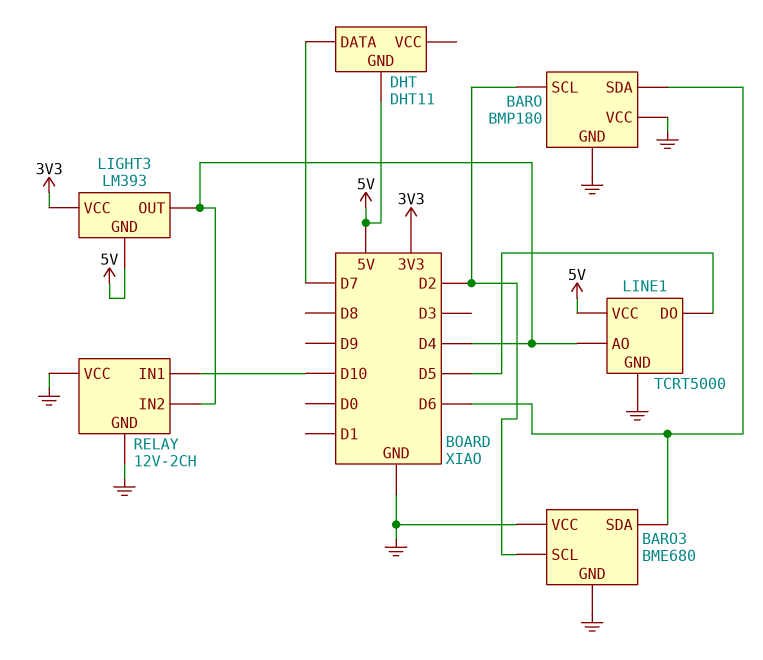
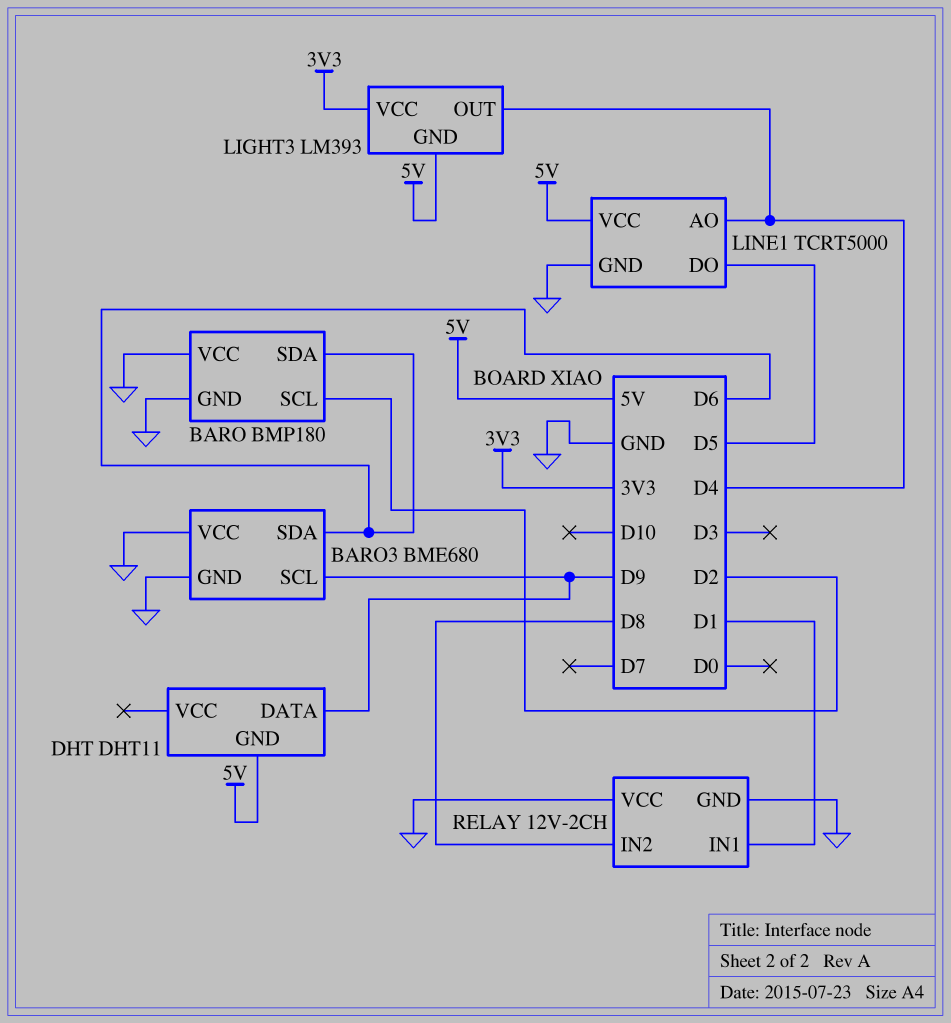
BARO3 pin SCL: D2 -> D9
DHT pin DATA: D7 -> D9
RELAY pin IN1: D10 -> D1
RELAY pin IN2: D4 -> D8

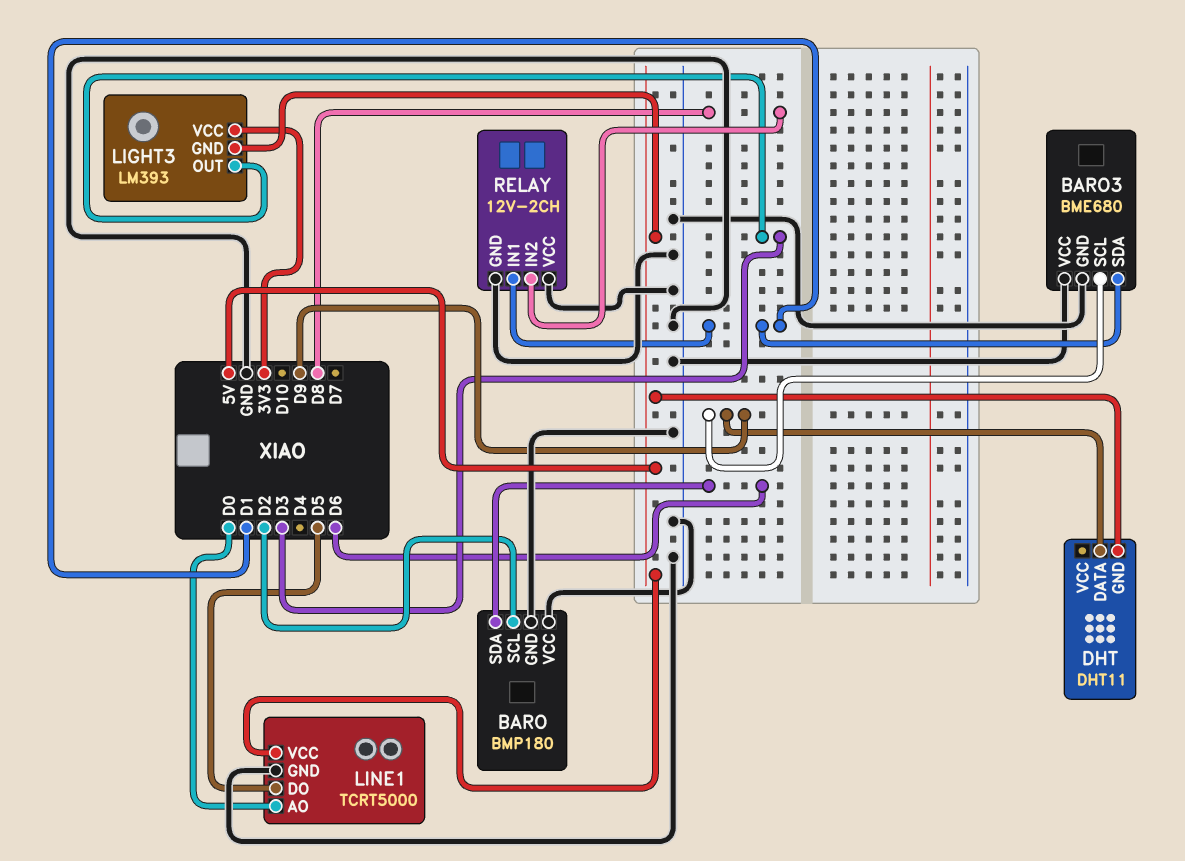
BARO3 pin SDA: D6 -> D1
LIGHT3 pin OUT: D4 -> D3
LINE1 pin AO: D4 -> D0

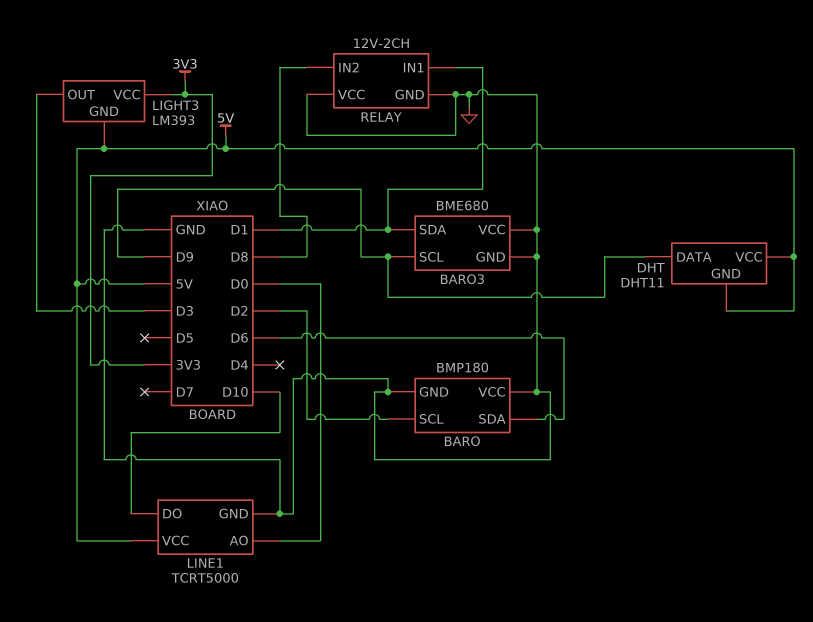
DHT pin VCC: none -> 5V
LINE1 pin DO: D5 -> D10

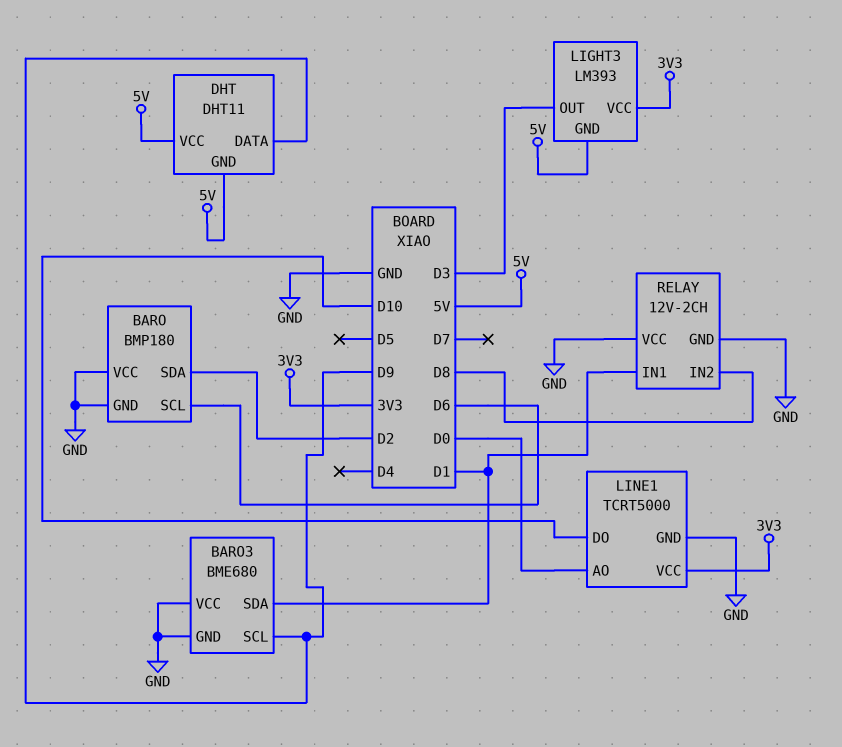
BARO pin SCL: D2 -> D6
BARO pin SDA: D6 -> D2
LINE1 pin VCC: 5V -> 3V3

